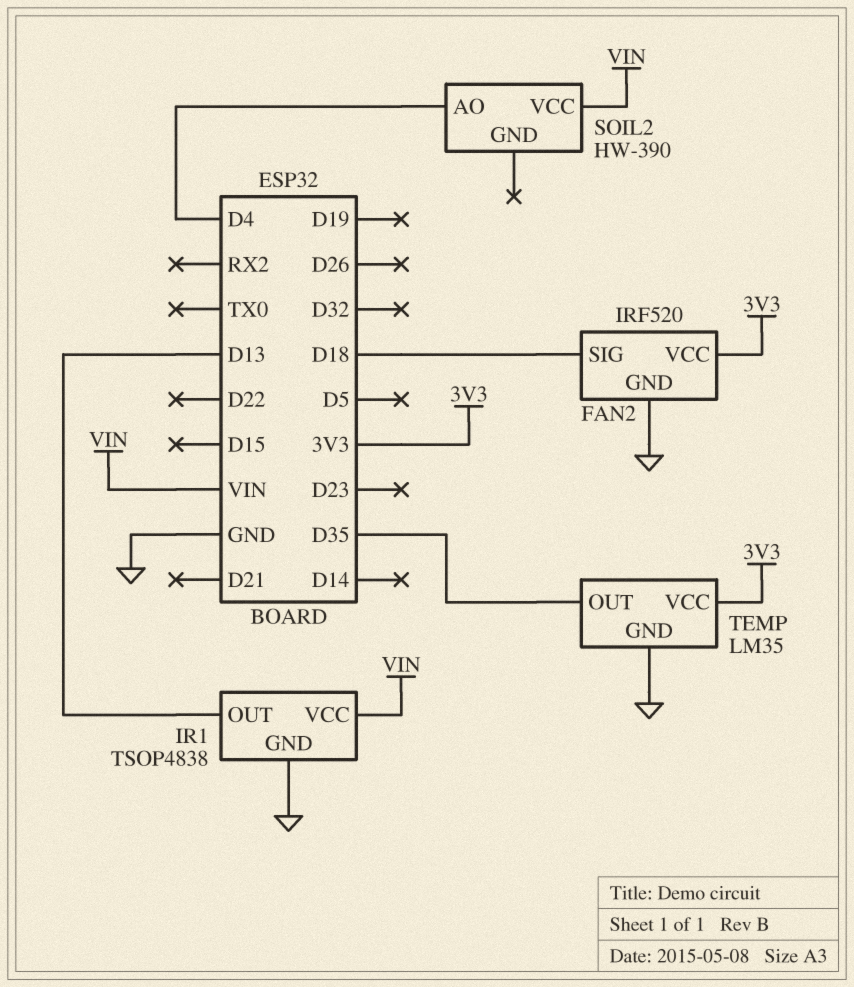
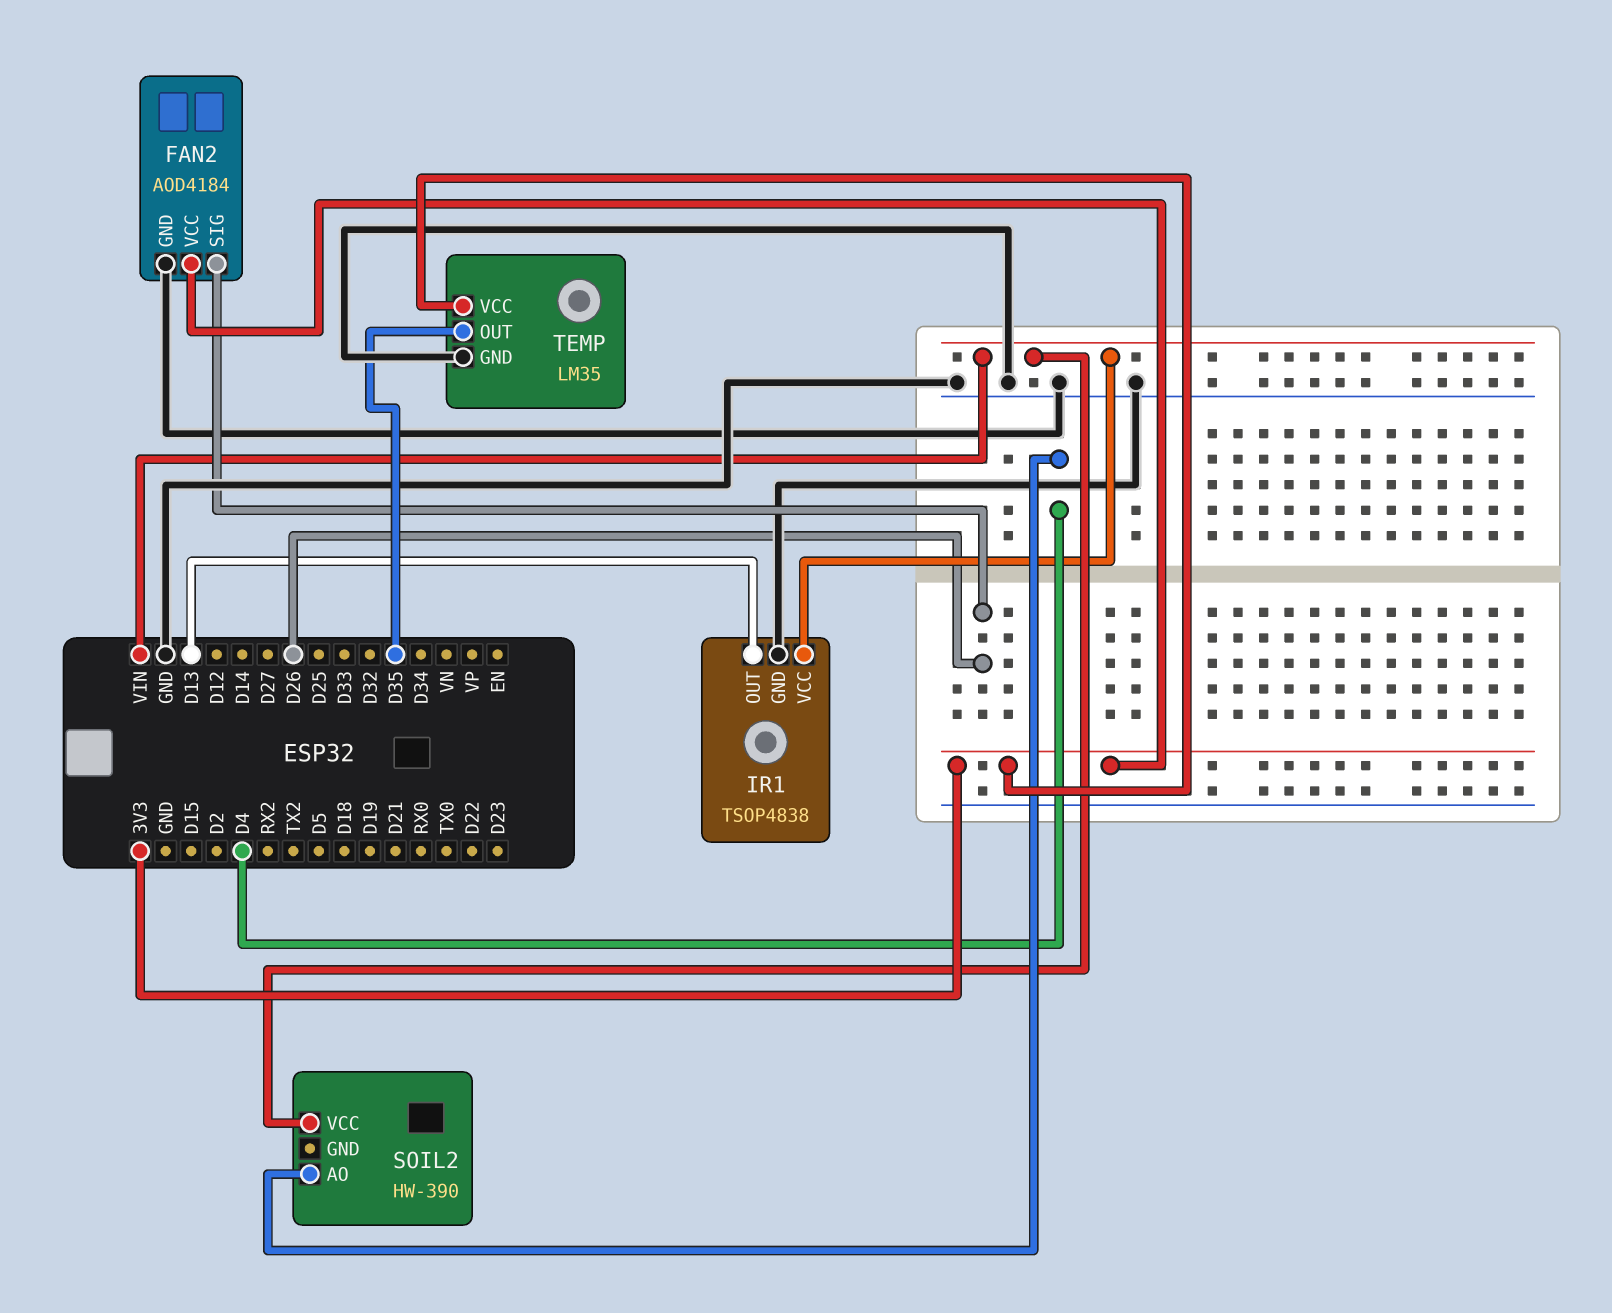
FAN2: IRF520 -> AOD4184
FAN2 pin SIG: D18 -> D26

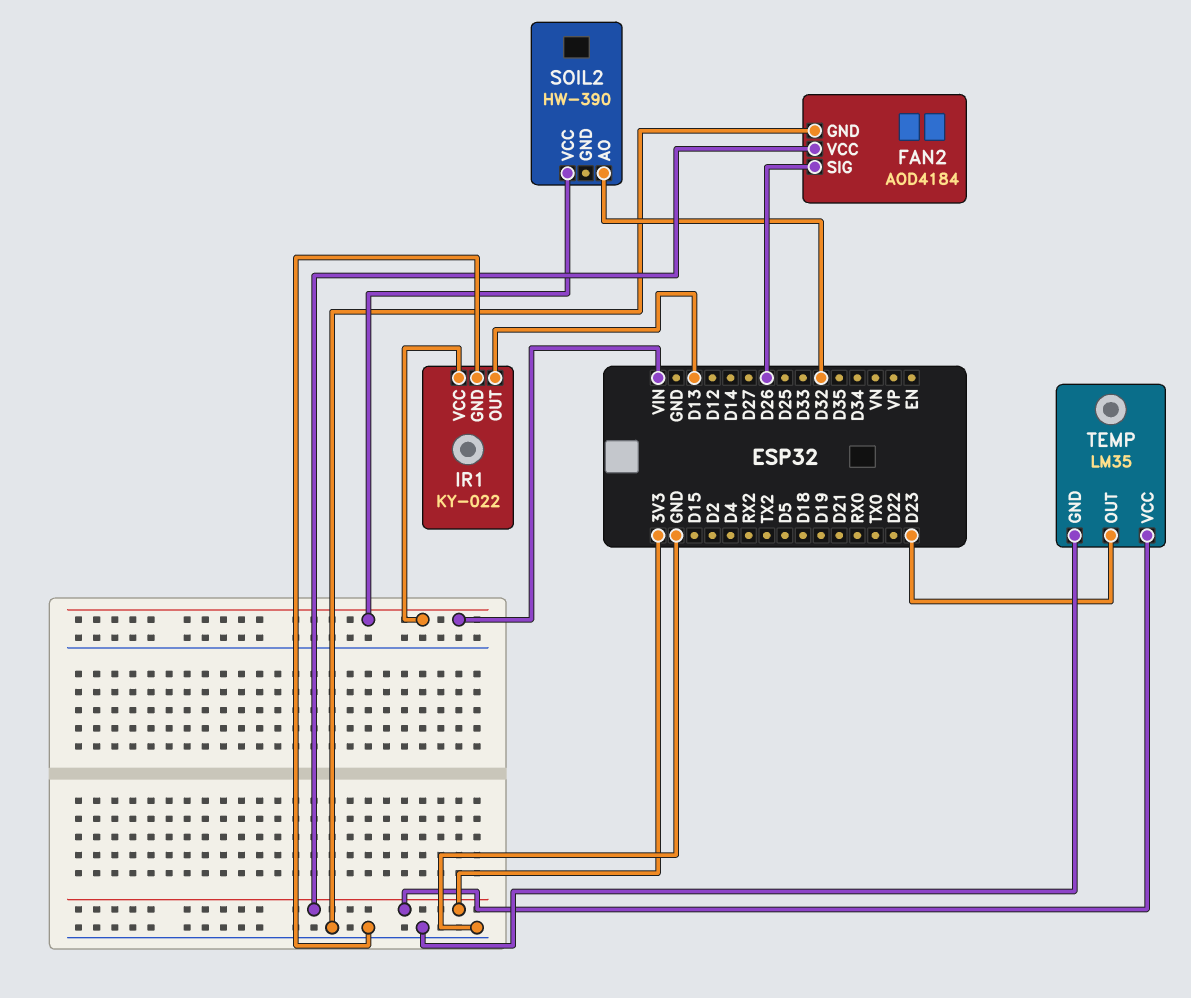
IR1: TSOP4838 -> KY-022
SOIL2 pin AO: D4 -> D32
TEMP pin OUT: D35 -> D23

